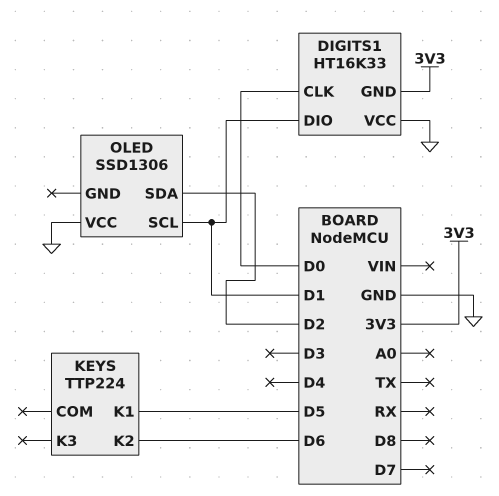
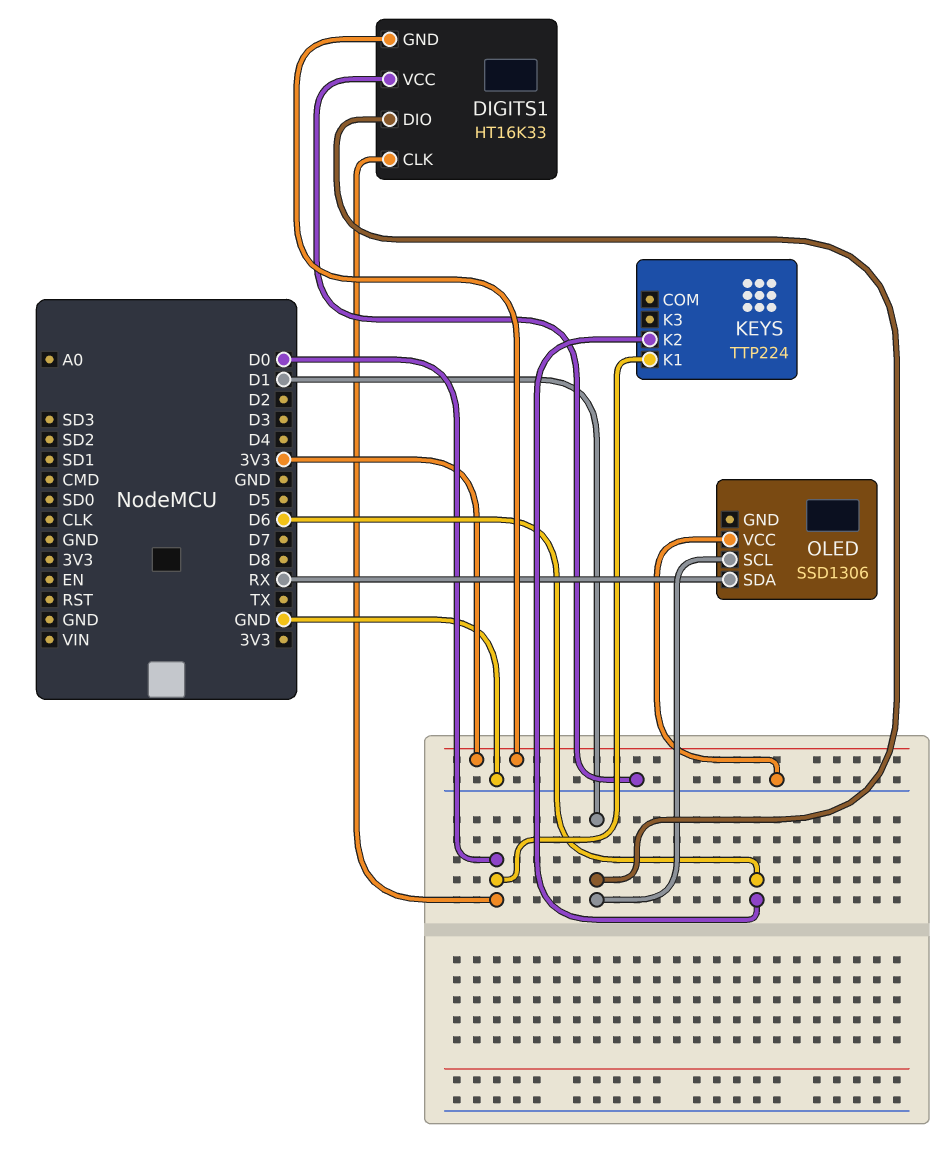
KEYS pin K1: D5 -> D0
OLED pin SDA: D2 -> RX

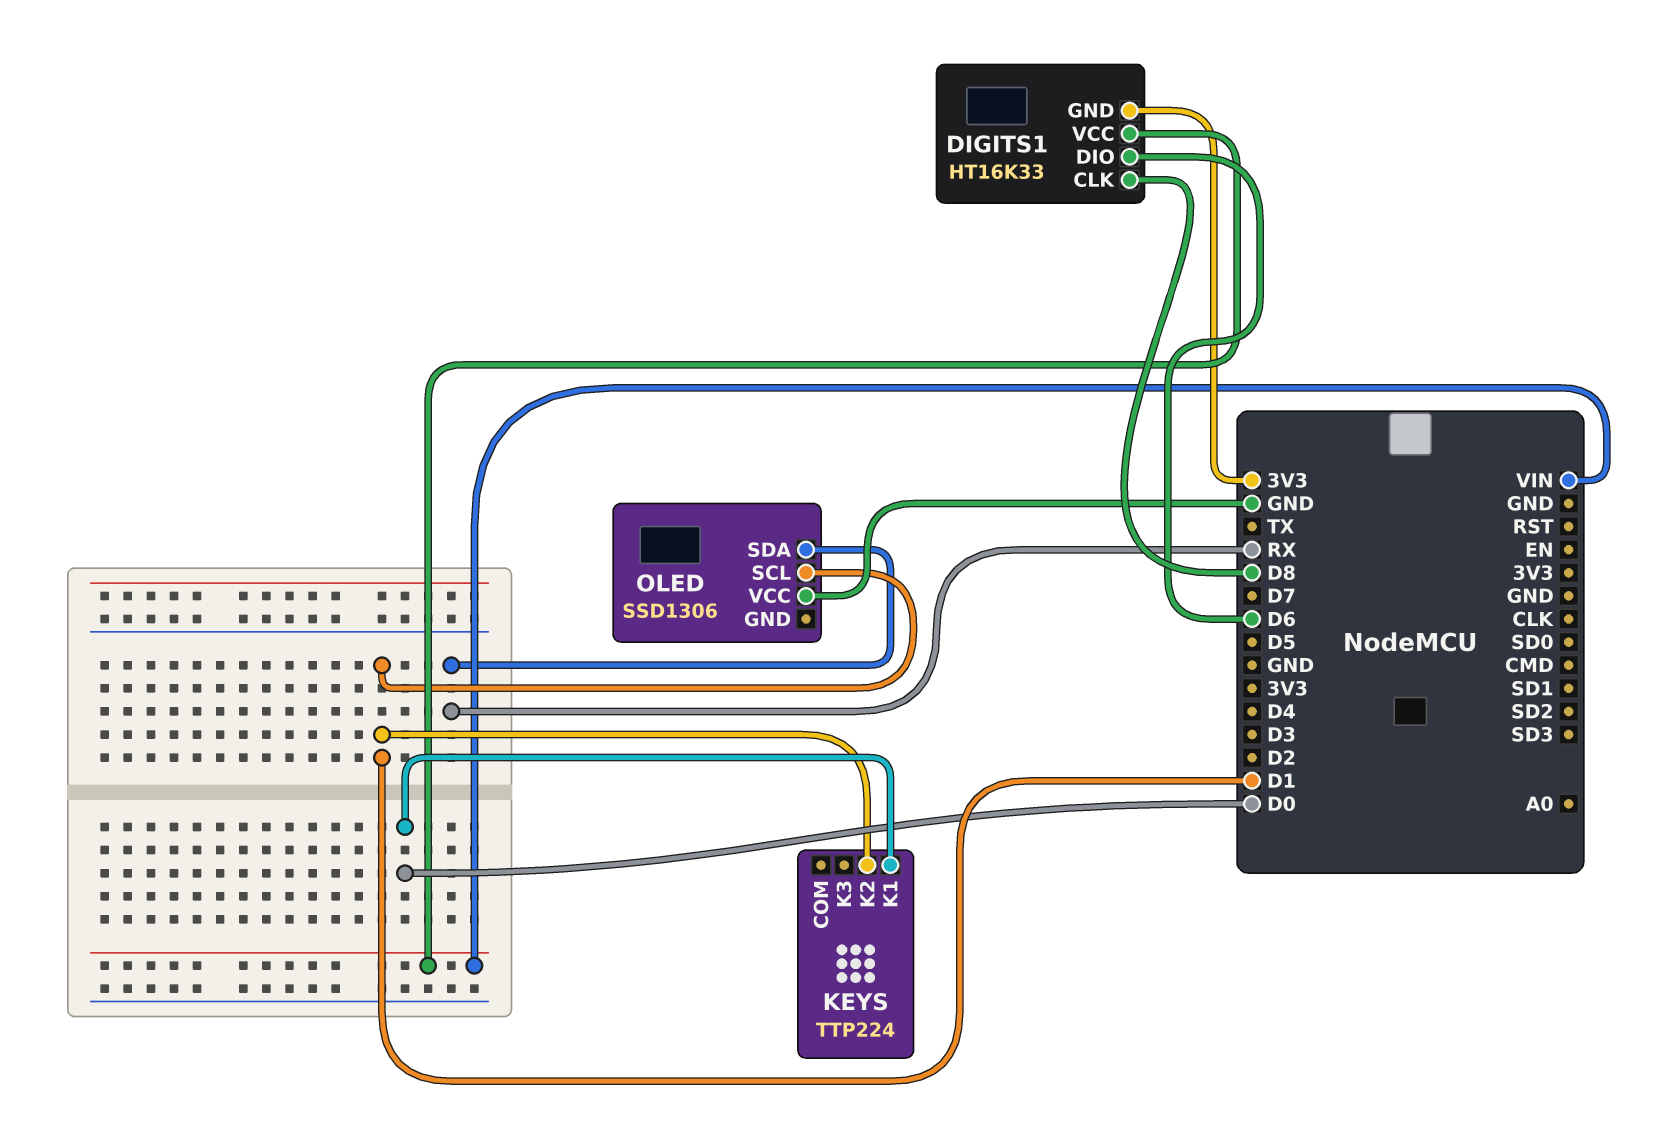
DIGITS1 pin CLK: D0 -> D8
DIGITS1 pin DIO: D1 -> D6
DIGITS1 pin VCC: GND -> VIN
KEYS pin K2: D6 -> D1

